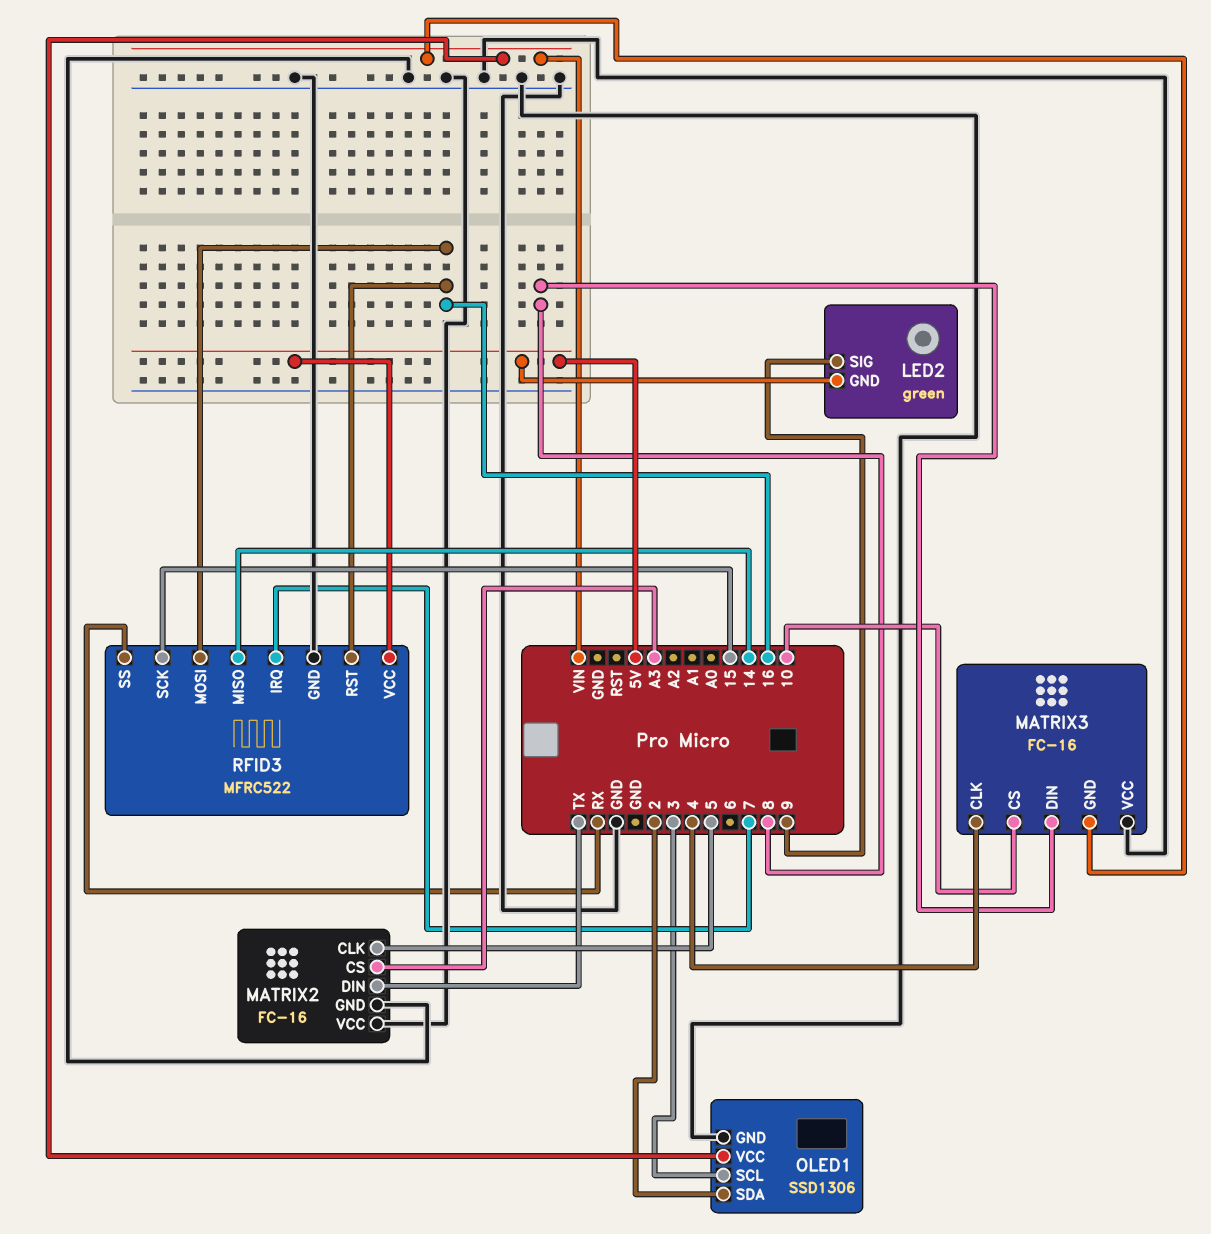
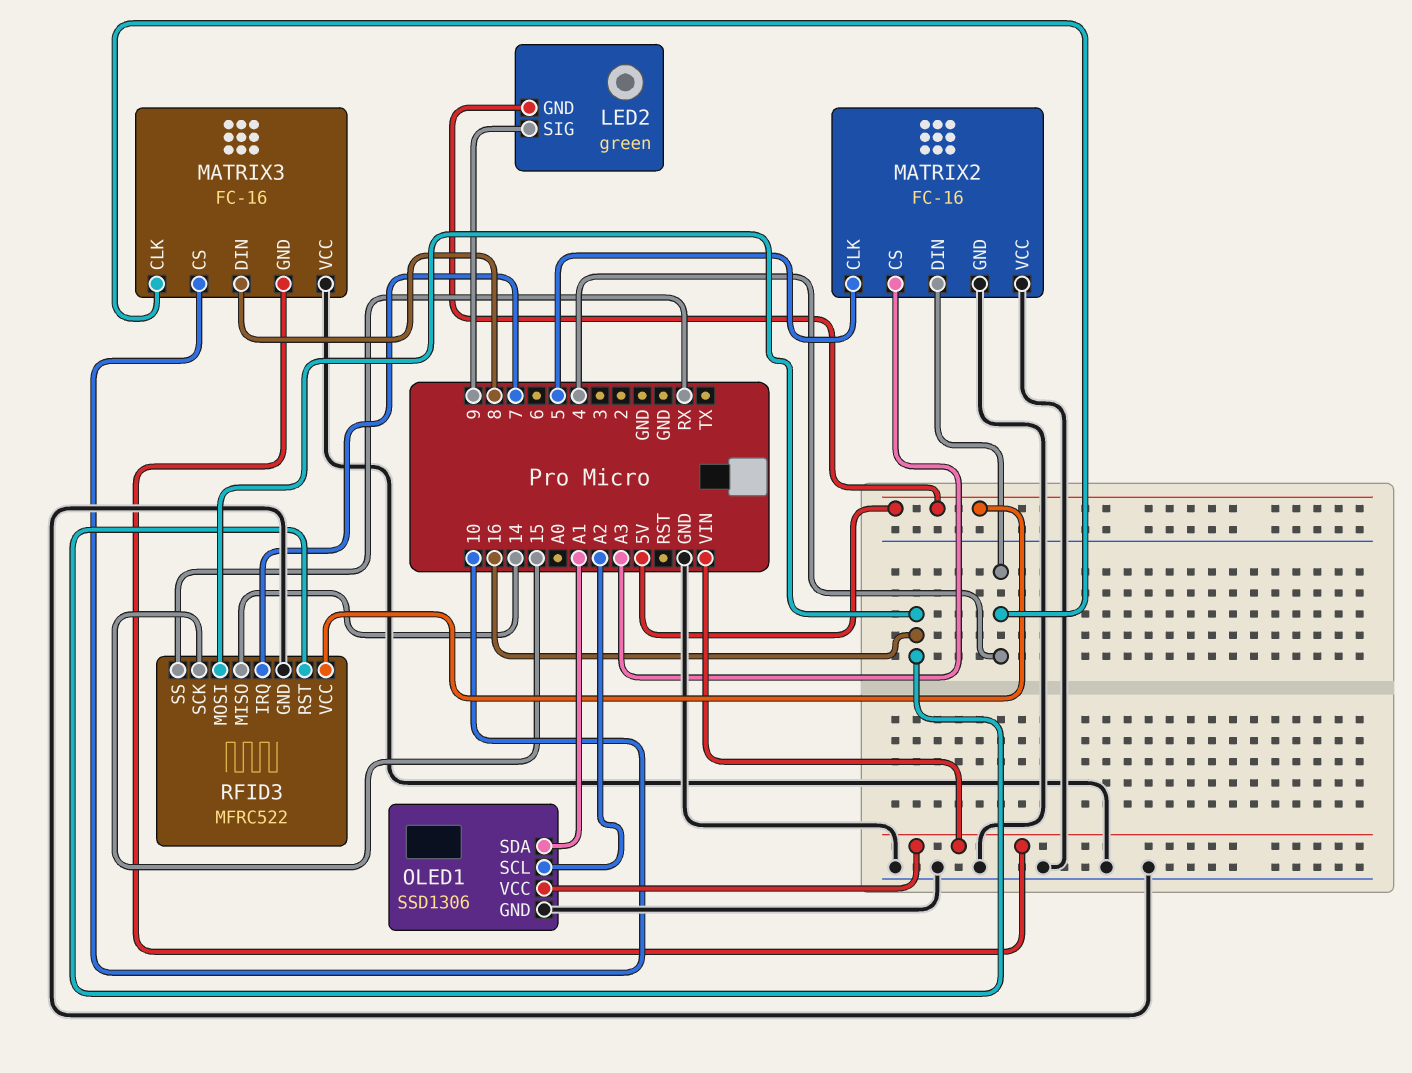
MATRIX2 pin DIN: TX -> 4
OLED1 pin SCL: 3 -> A2
OLED1 pin SDA: 2 -> A1

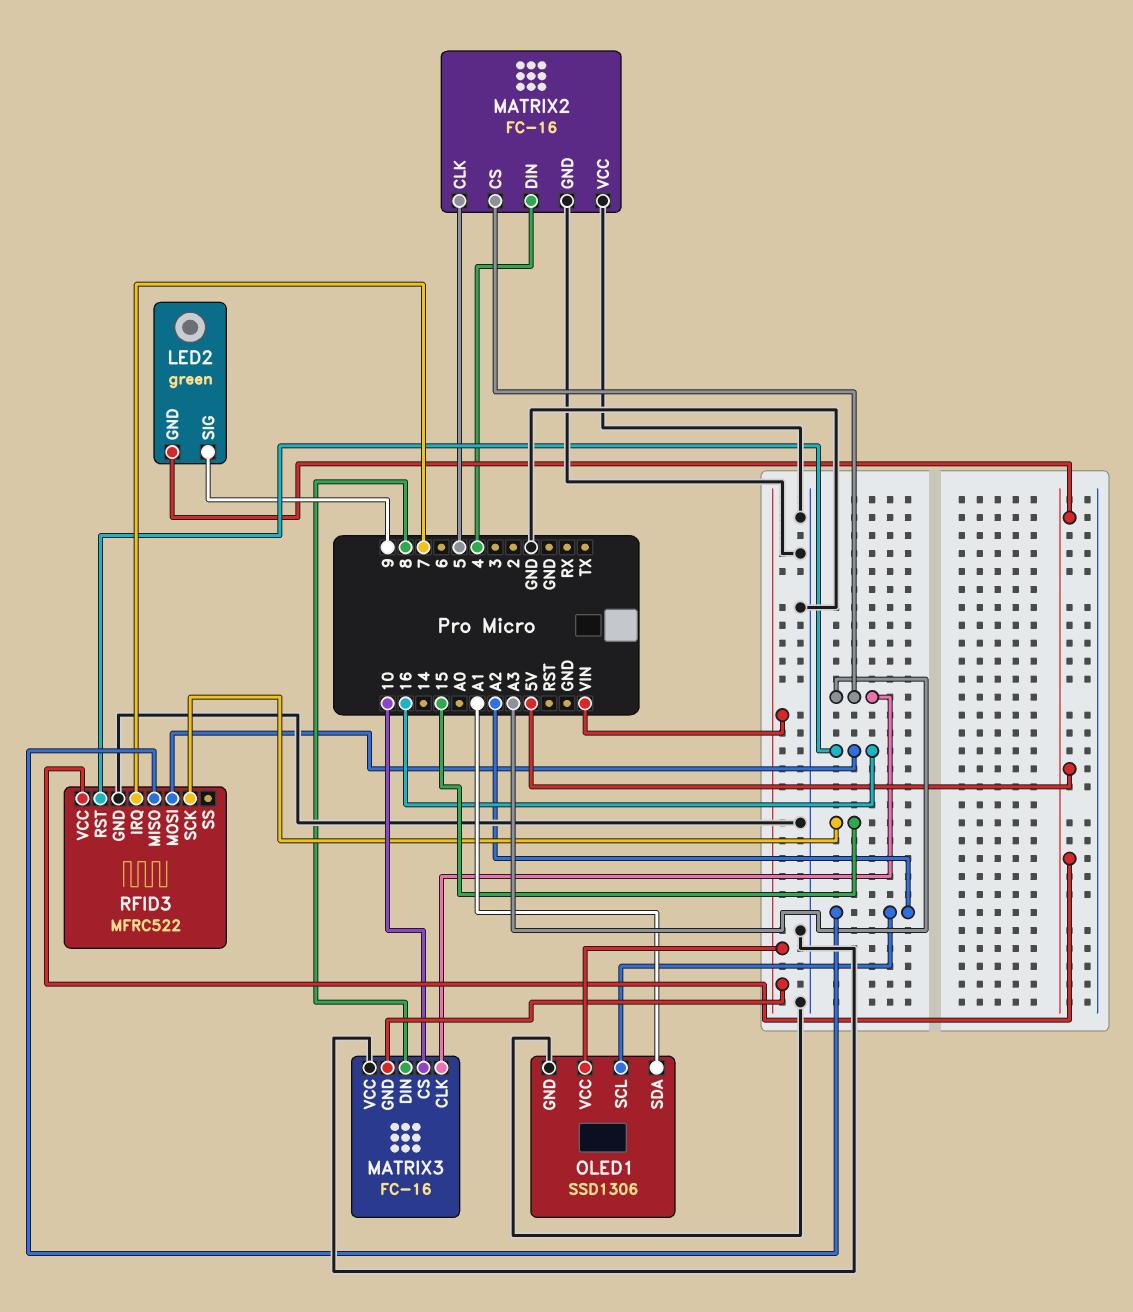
MATRIX3 pin CLK: 4 -> A3
RFID3 pin MISO: 14 -> A2
RFID3 pin SS: RX -> none

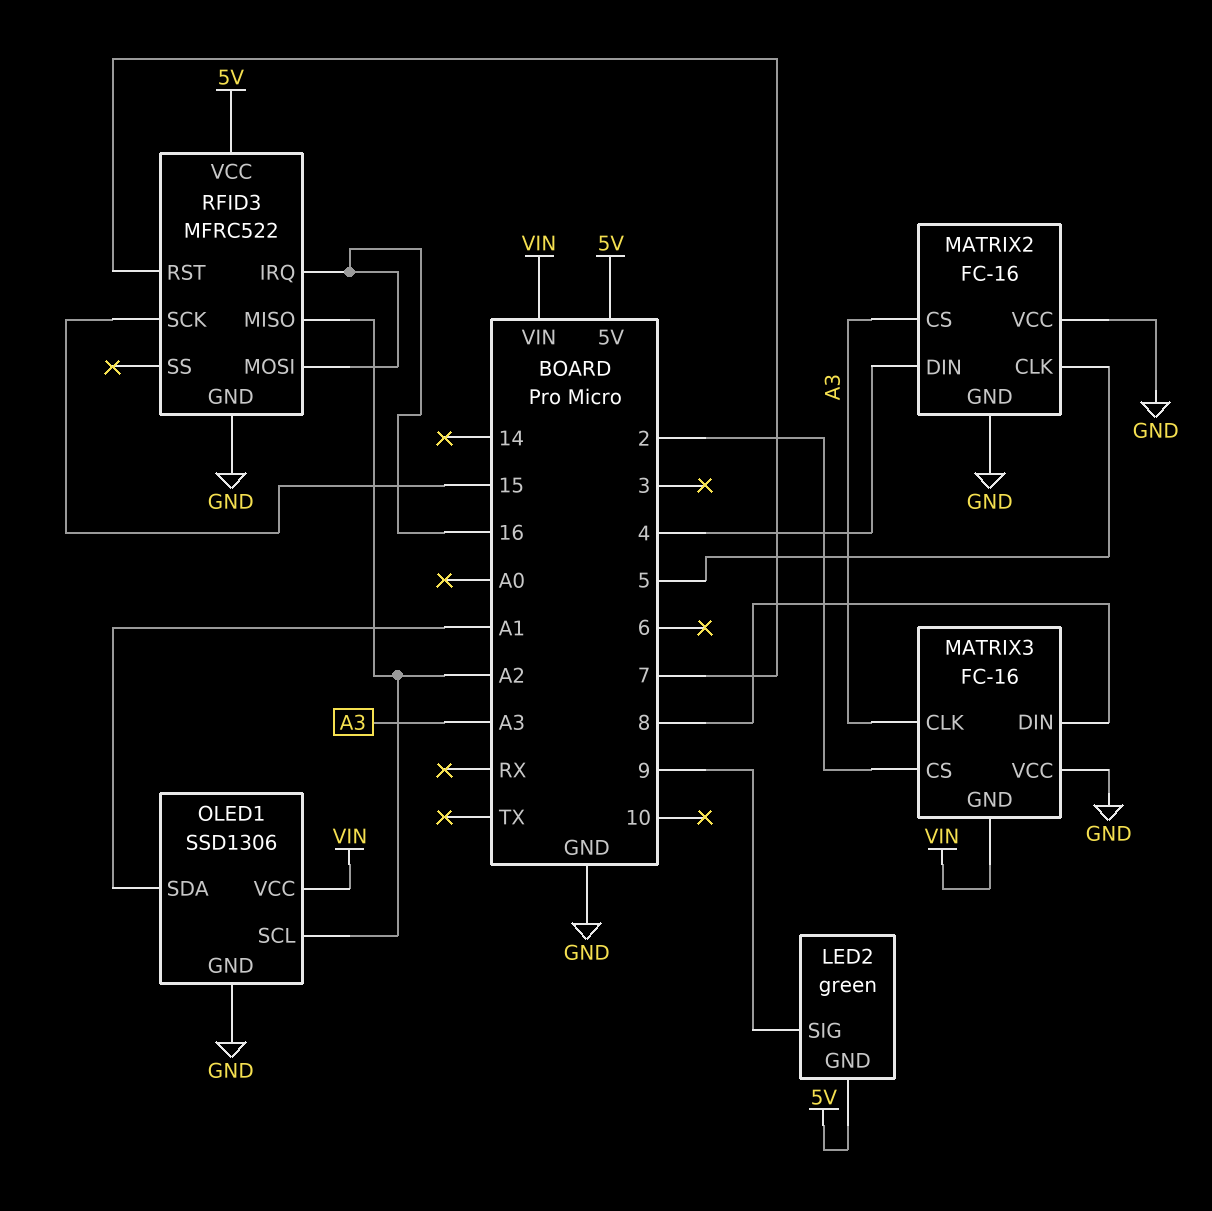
MATRIX3 pin CS: 10 -> 2
RFID3 pin IRQ: 7 -> 16
RFID3 pin RST: 16 -> 7

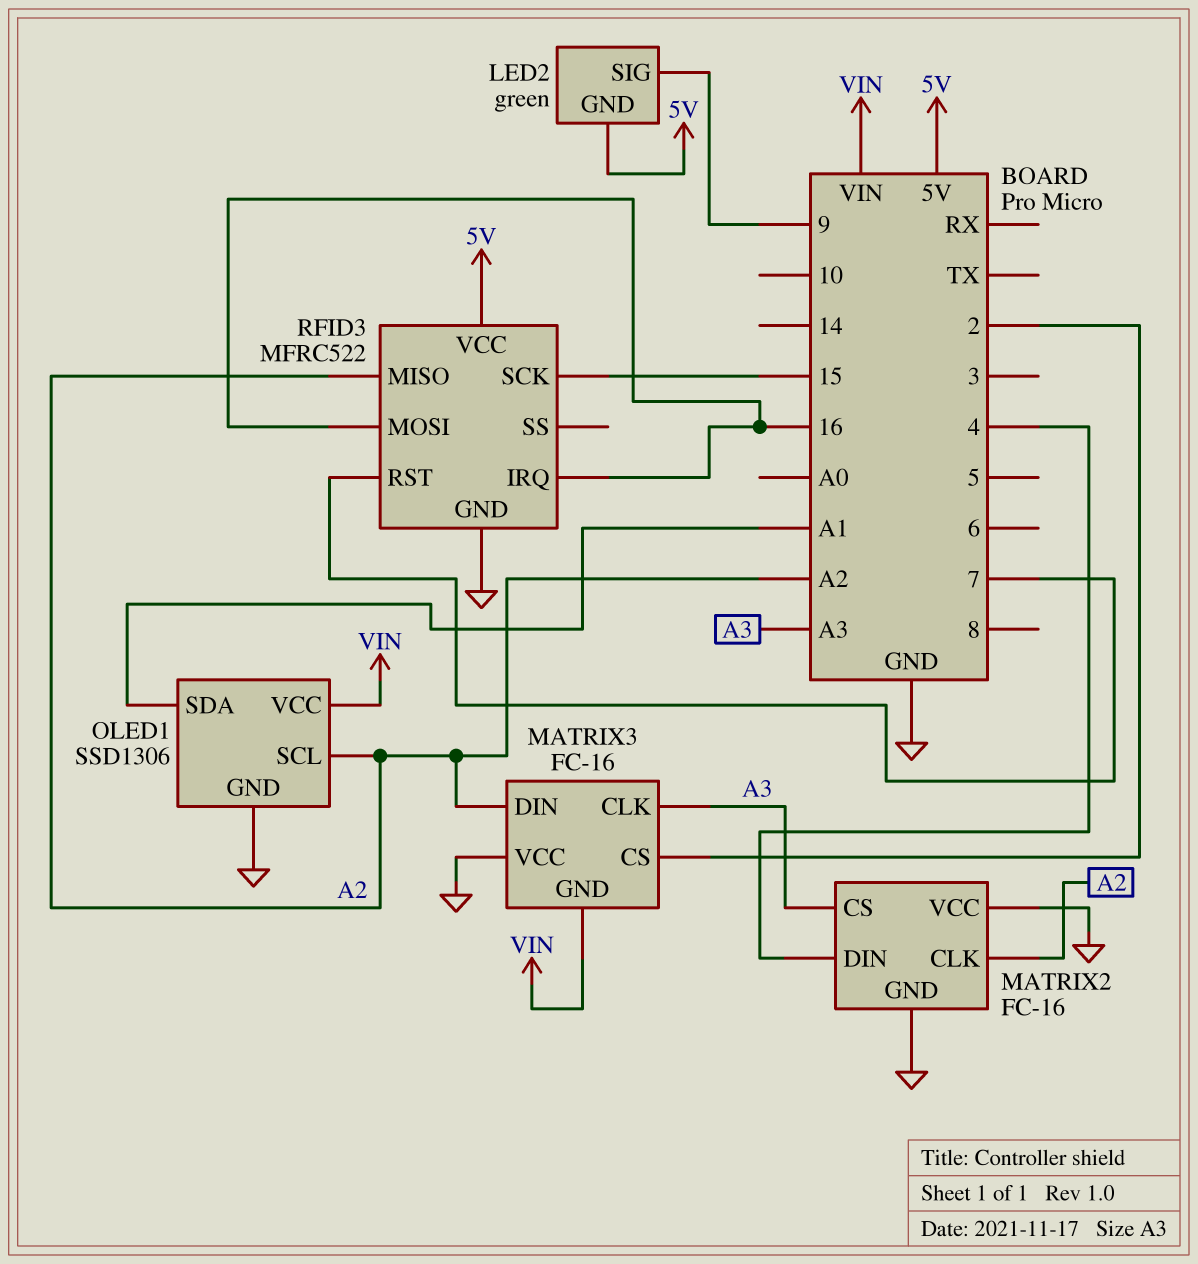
MATRIX2 pin CLK: 5 -> A2
MATRIX3 pin DIN: 8 -> A2

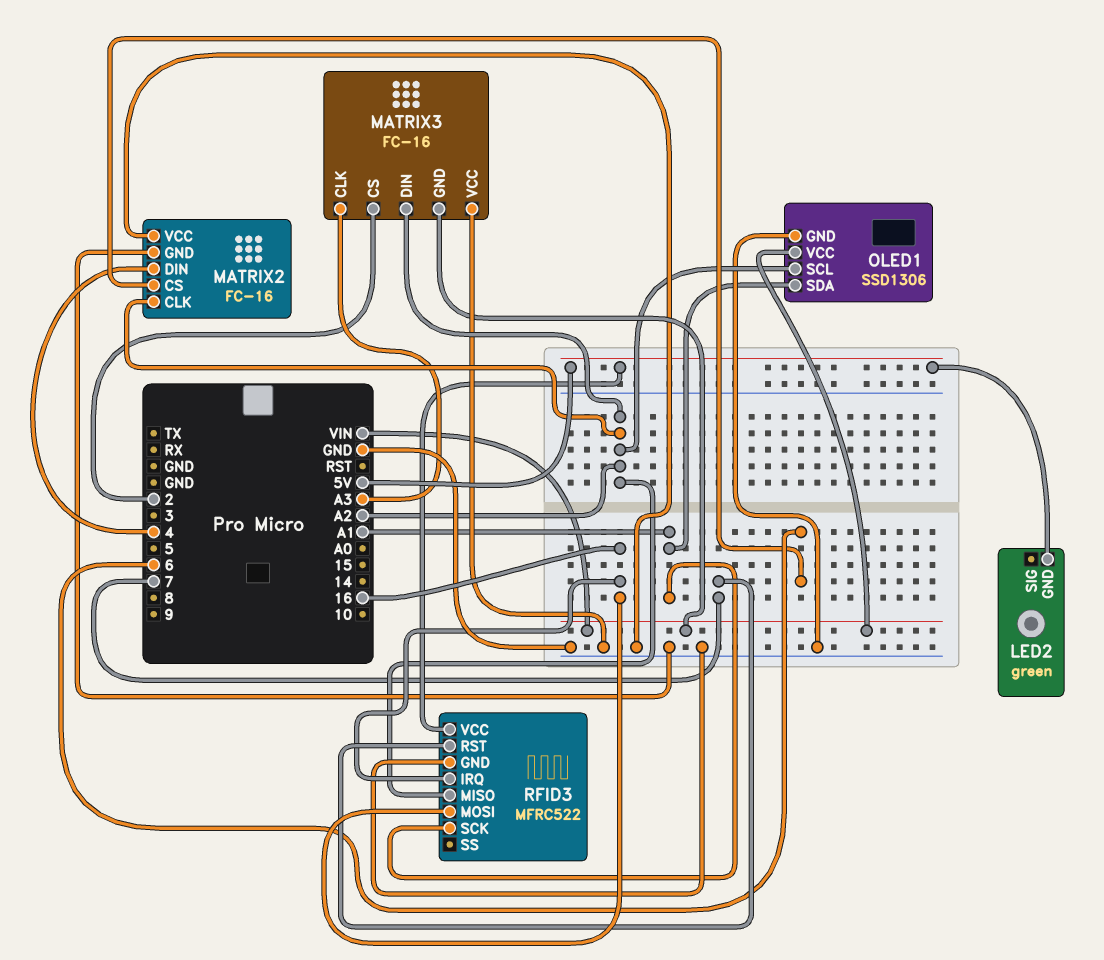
LED2 pin SIG: 9 -> none
MATRIX2 pin CS: A3 -> 6
RFID3 pin SCK: 15 -> A1

